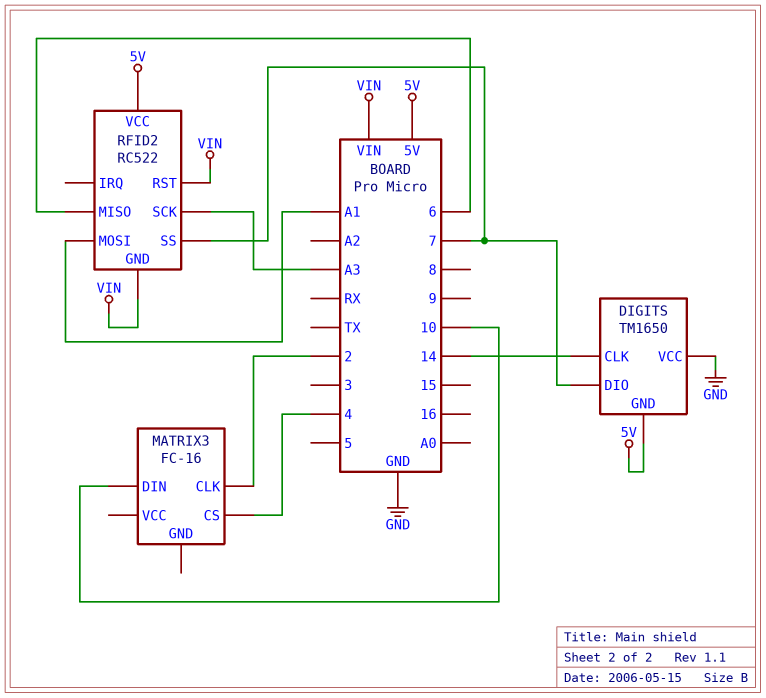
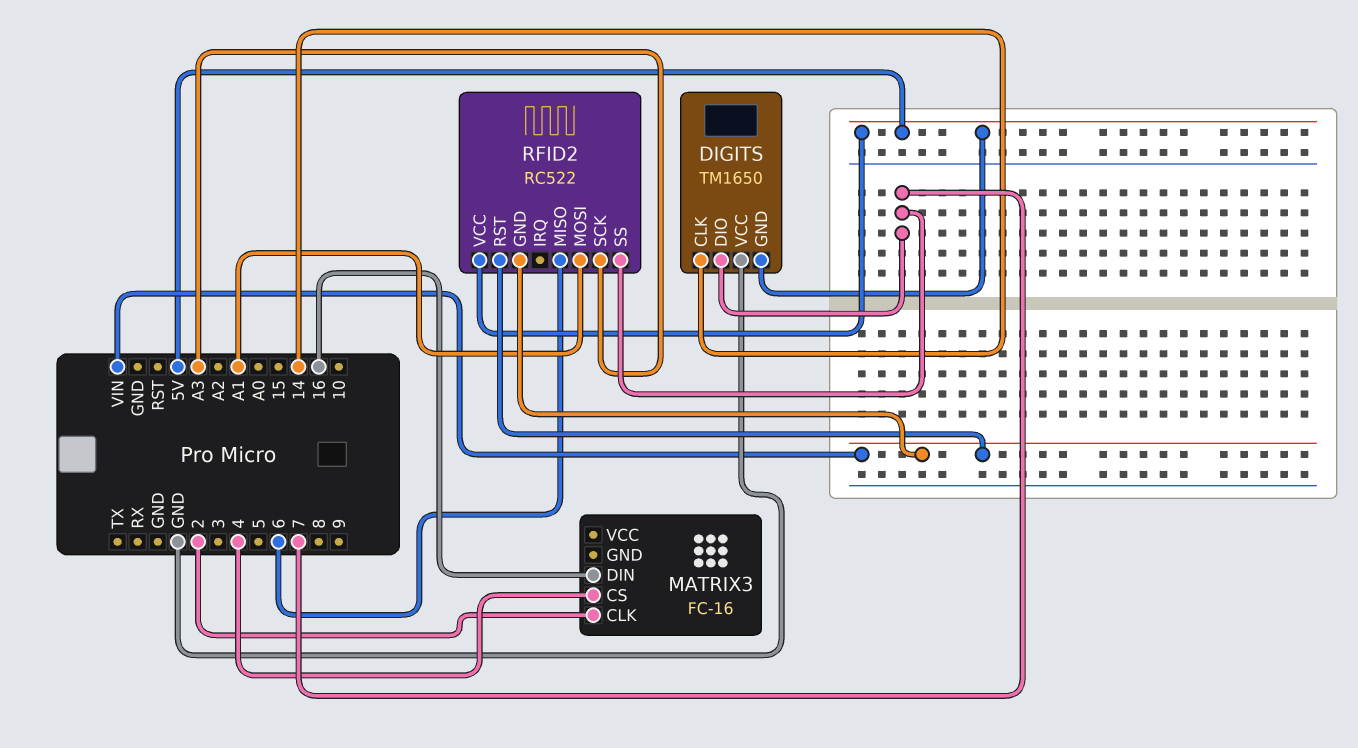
MATRIX3 pin DIN: 10 -> 16

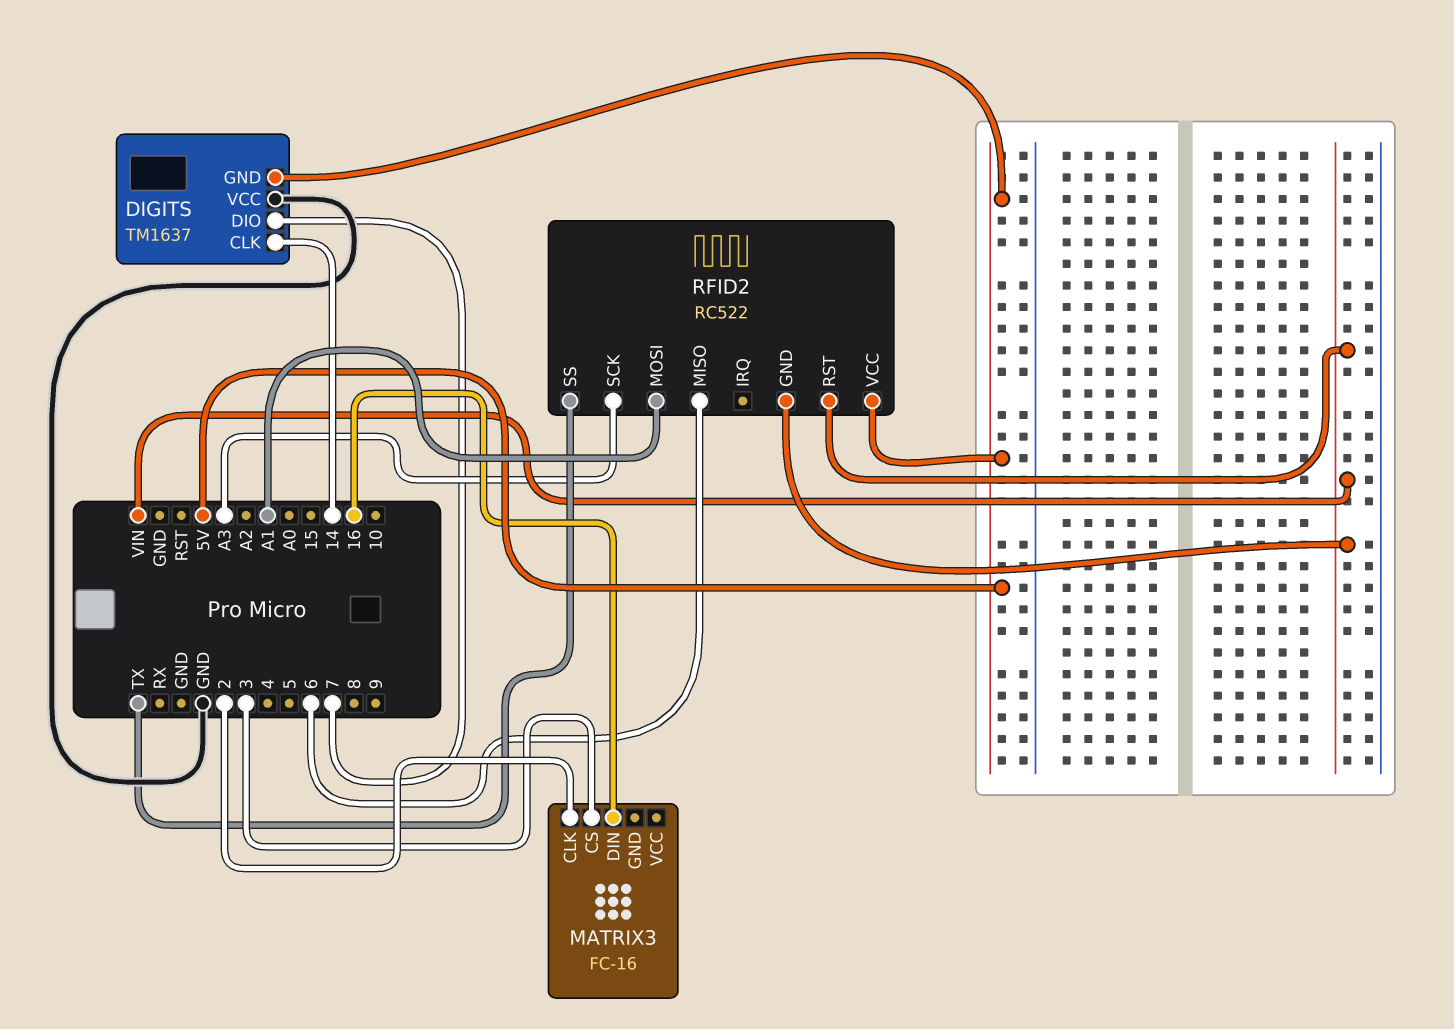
DIGITS: TM1650 -> TM1637
MATRIX3 pin CS: 4 -> 3
RFID2 pin SS: 7 -> TX

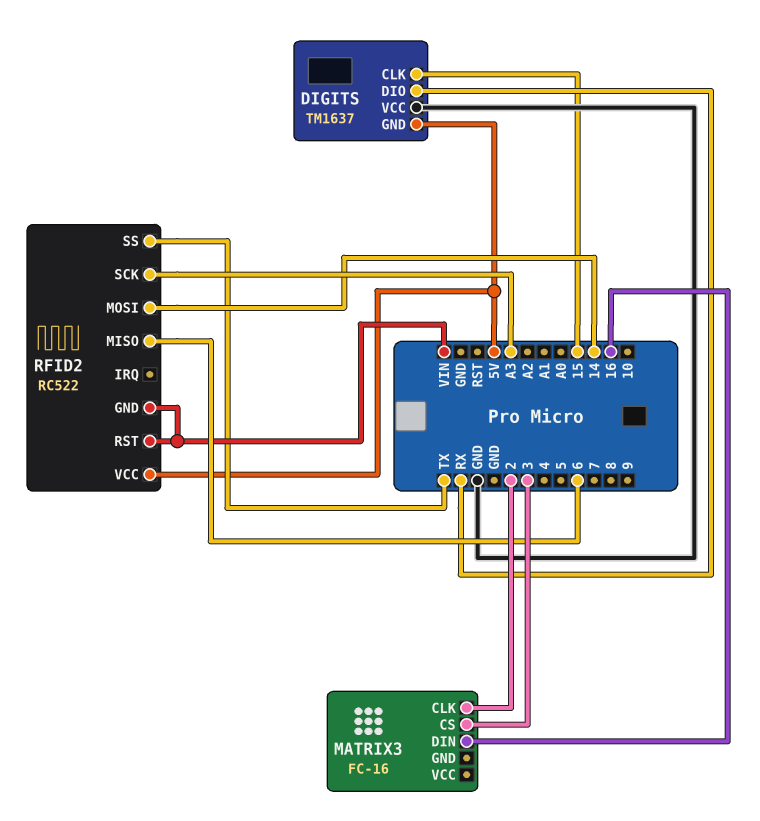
DIGITS pin CLK: 14 -> 15
DIGITS pin DIO: 7 -> RX
RFID2 pin MOSI: A1 -> 14

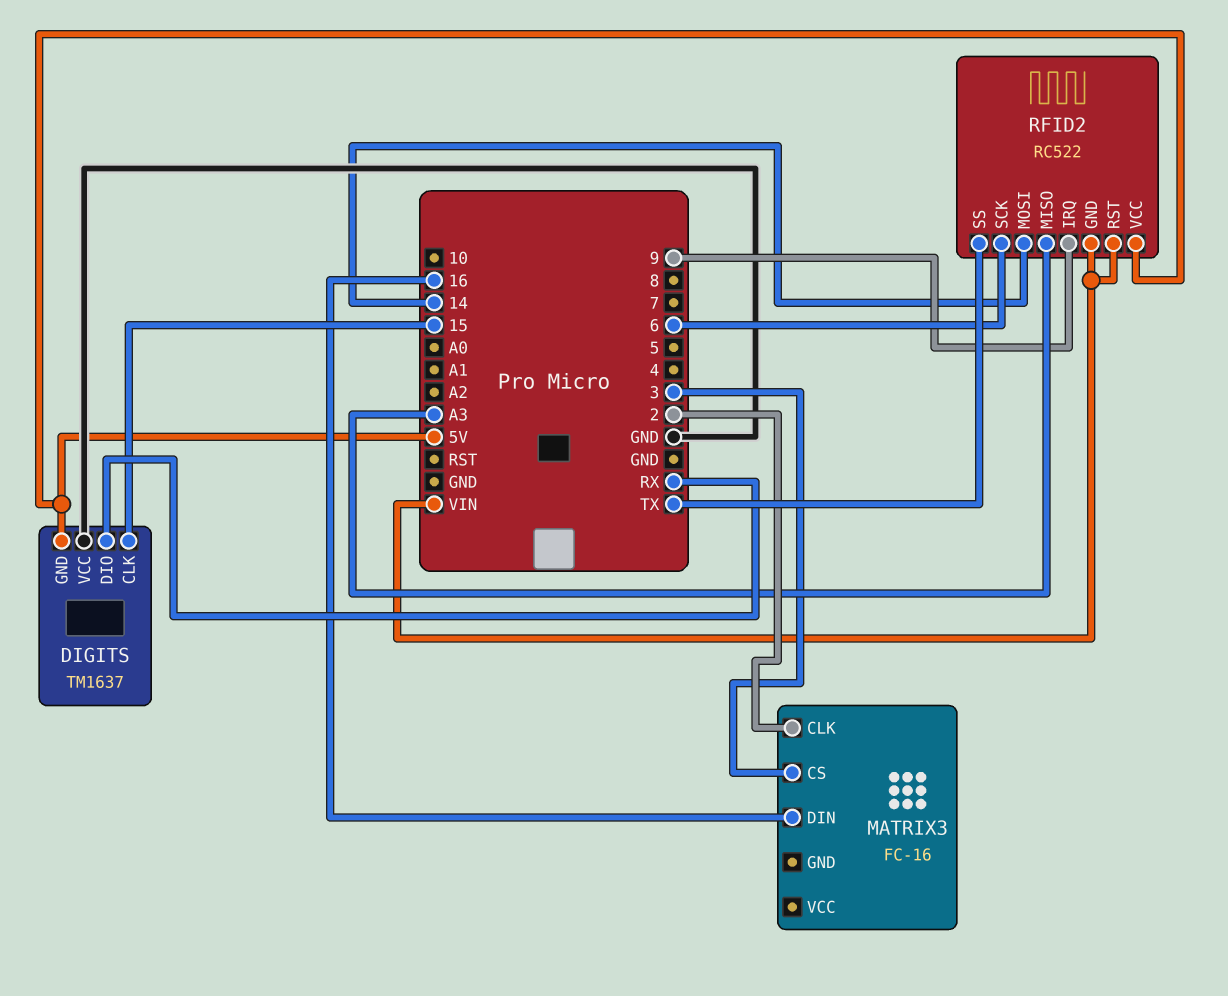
RFID2 pin IRQ: none -> 9
RFID2 pin MISO: 6 -> A3
RFID2 pin SCK: A3 -> 6

